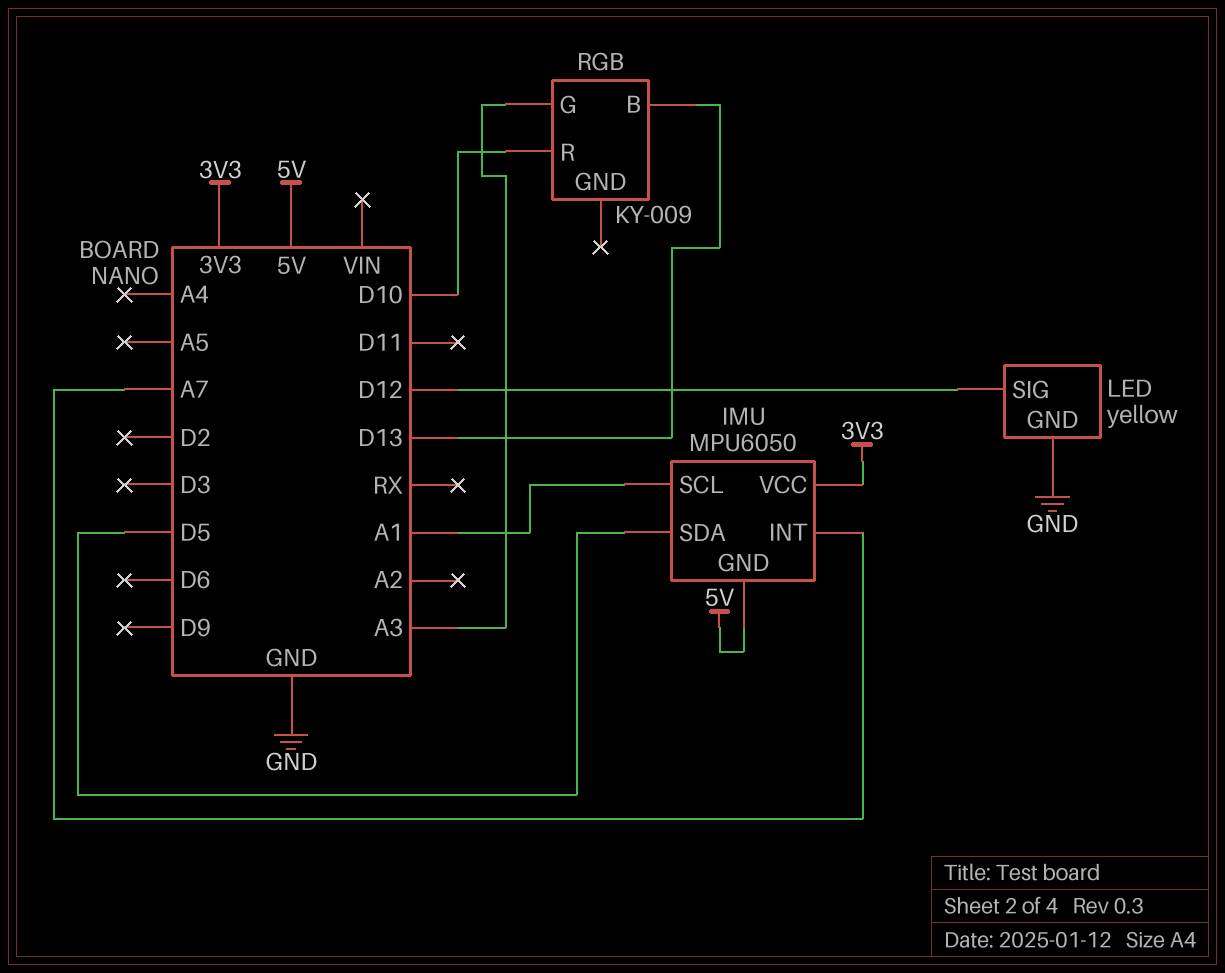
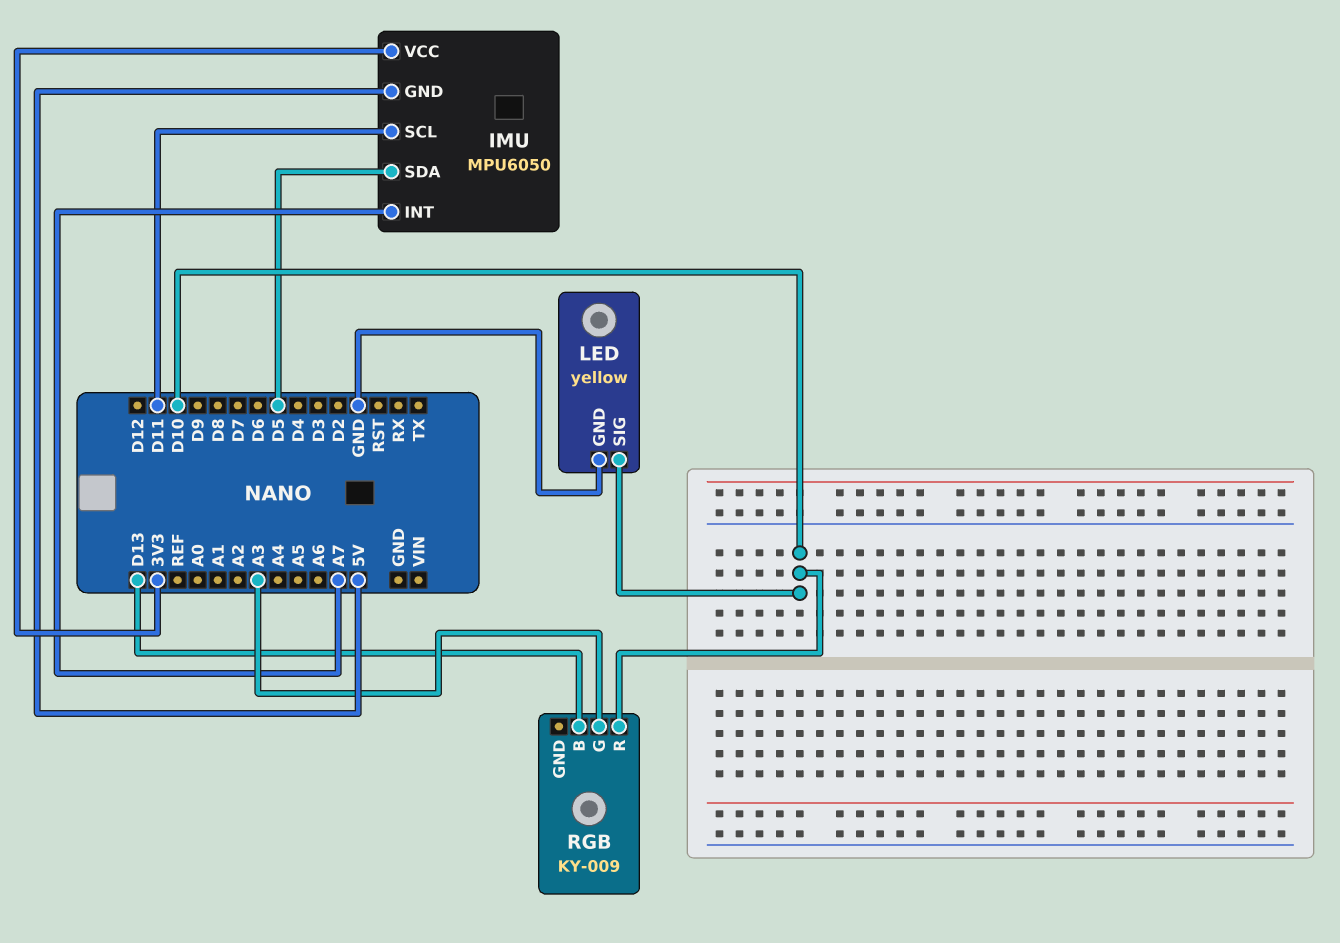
IMU pin SCL: A1 -> D11
LED pin SIG: D12 -> D10

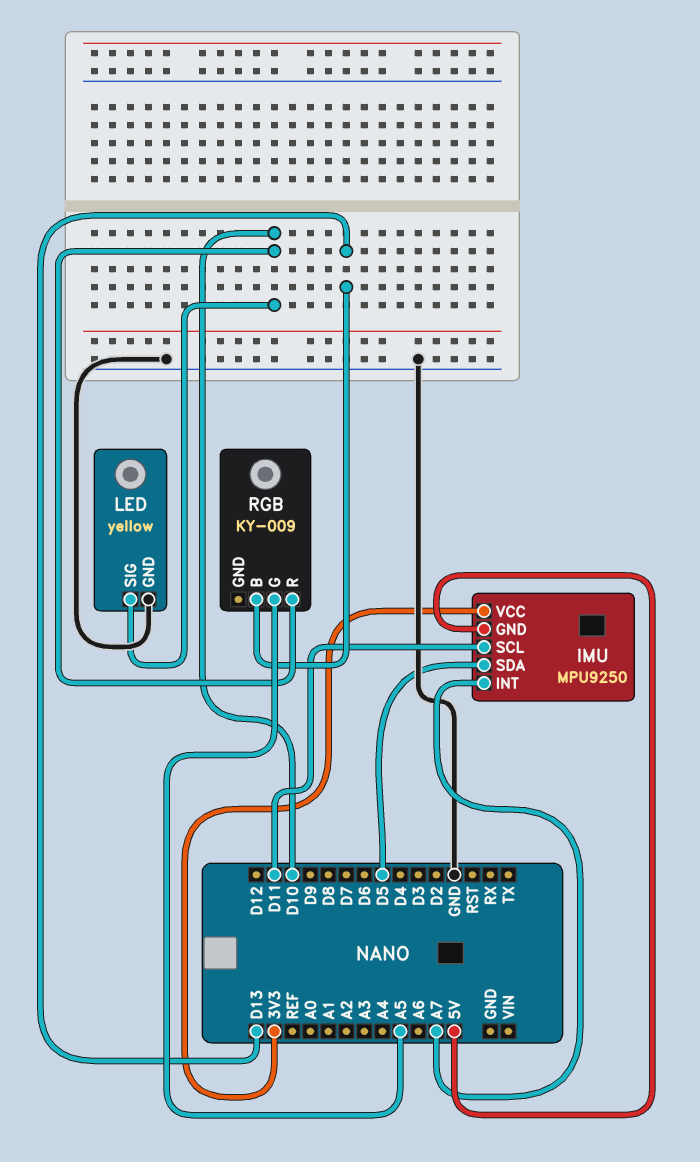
IMU: MPU6050 -> MPU9250
RGB pin G: A3 -> A5

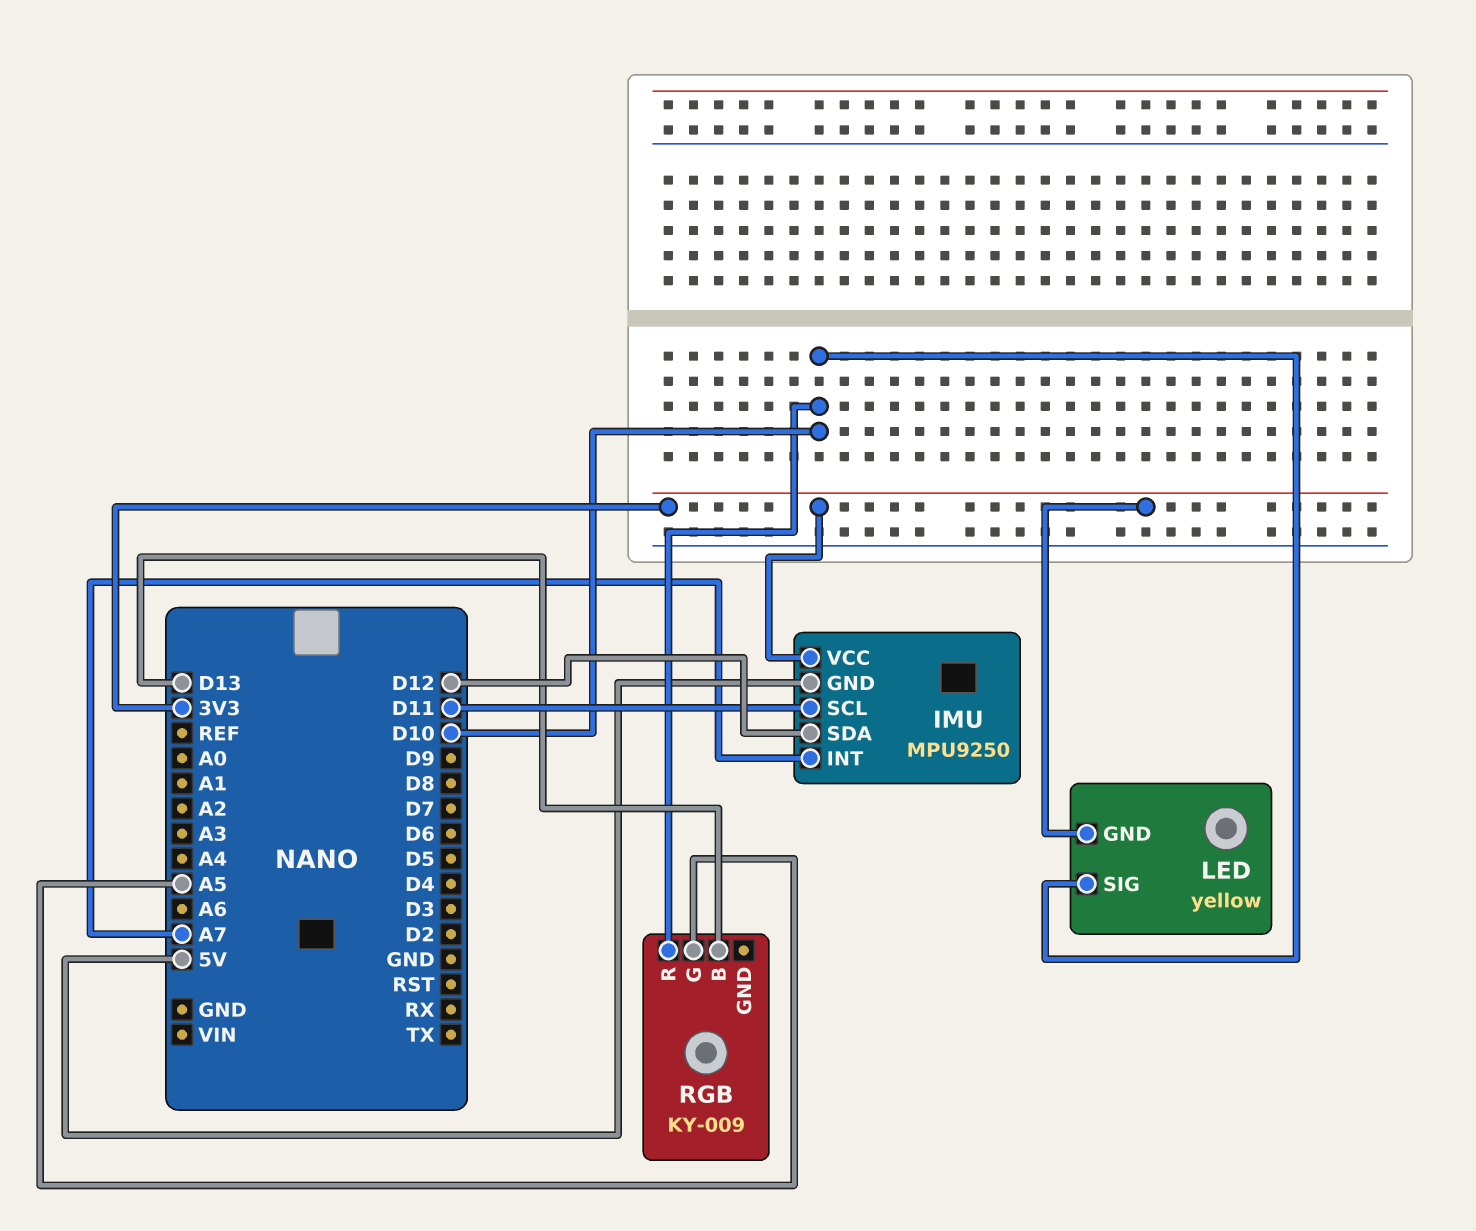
IMU pin SDA: D5 -> D12
LED pin GND: GND -> 3V3

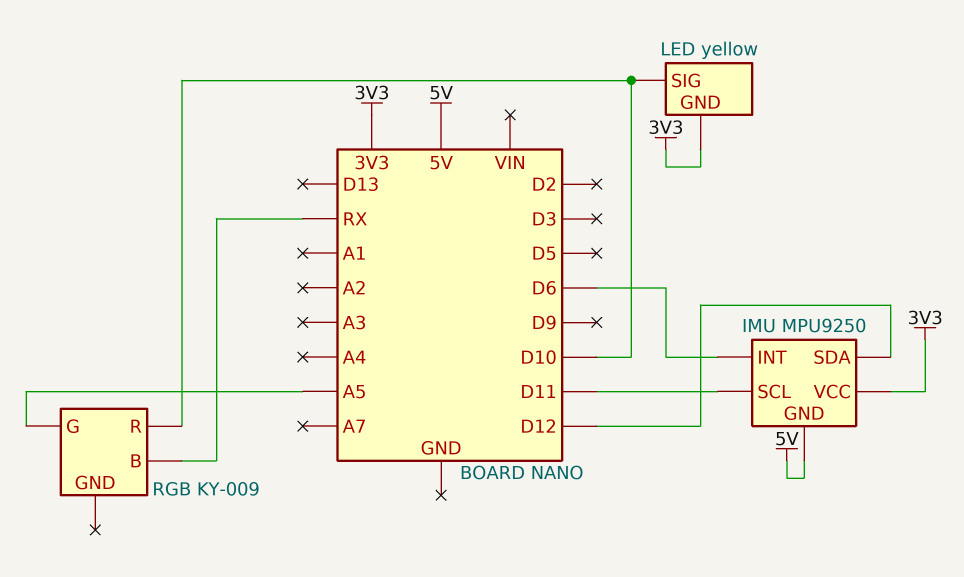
IMU pin INT: A7 -> D6
RGB pin B: D13 -> RX

